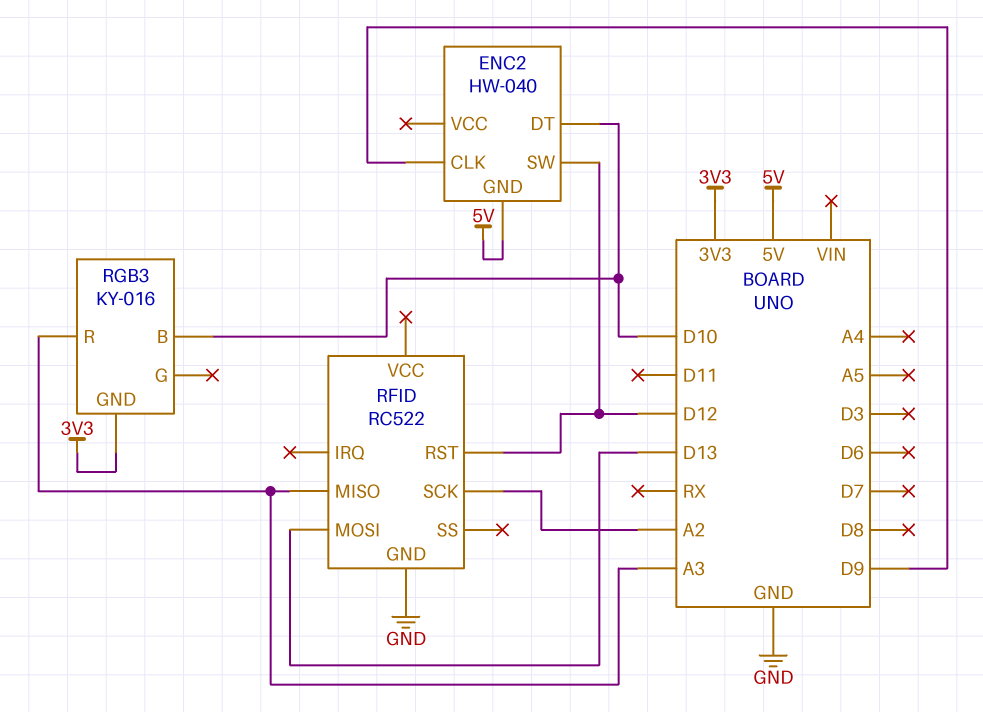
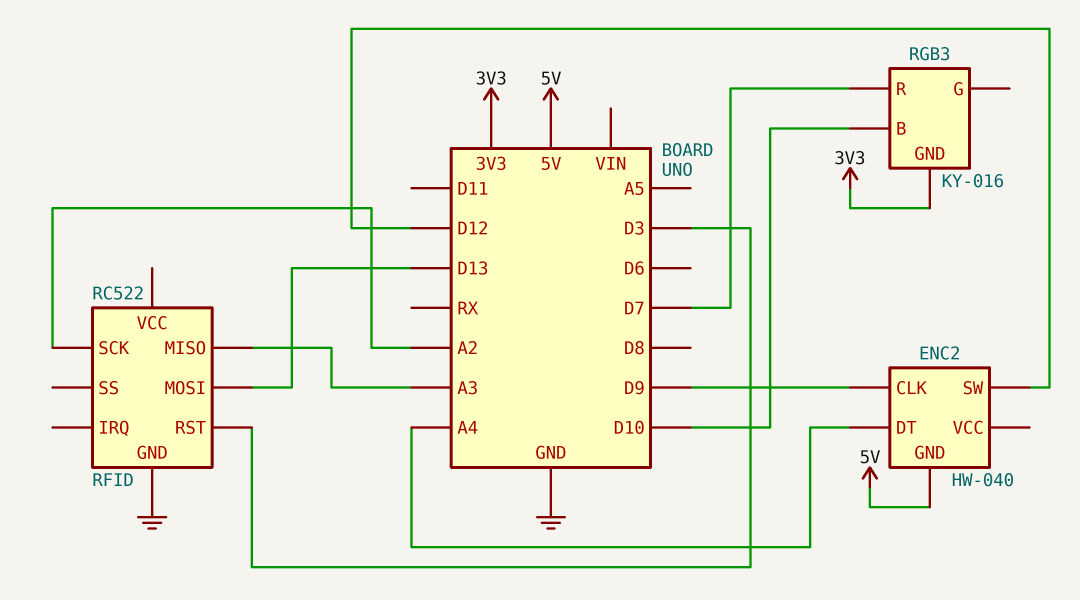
ENC2 pin DT: D10 -> A4
RFID pin RST: D12 -> D3
RGB3 pin R: A3 -> D7

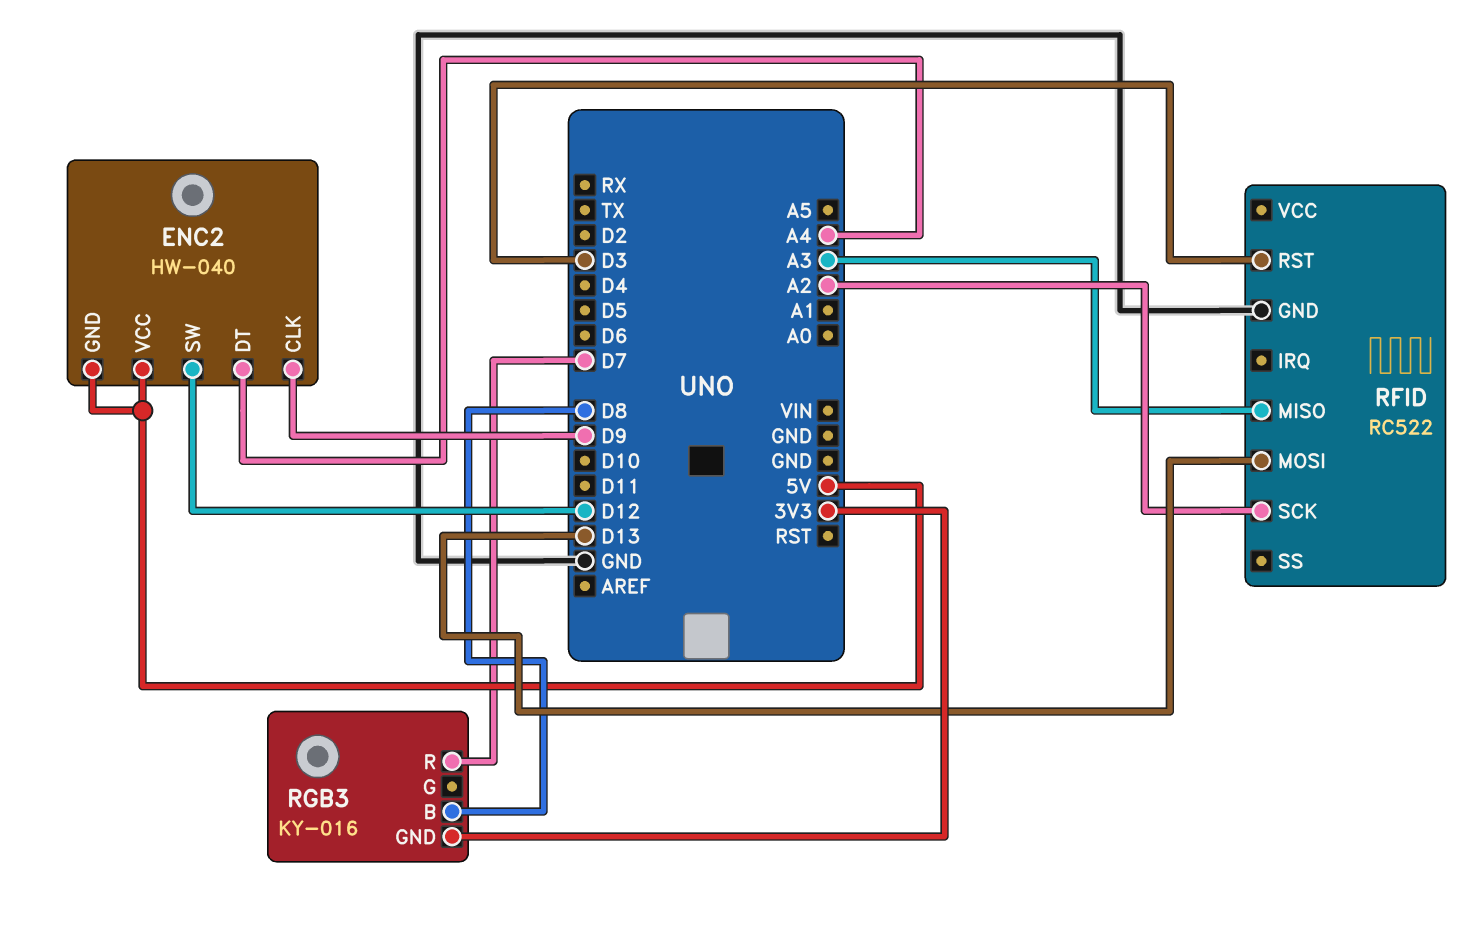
ENC2 pin VCC: none -> 5V
RGB3 pin B: D10 -> D8

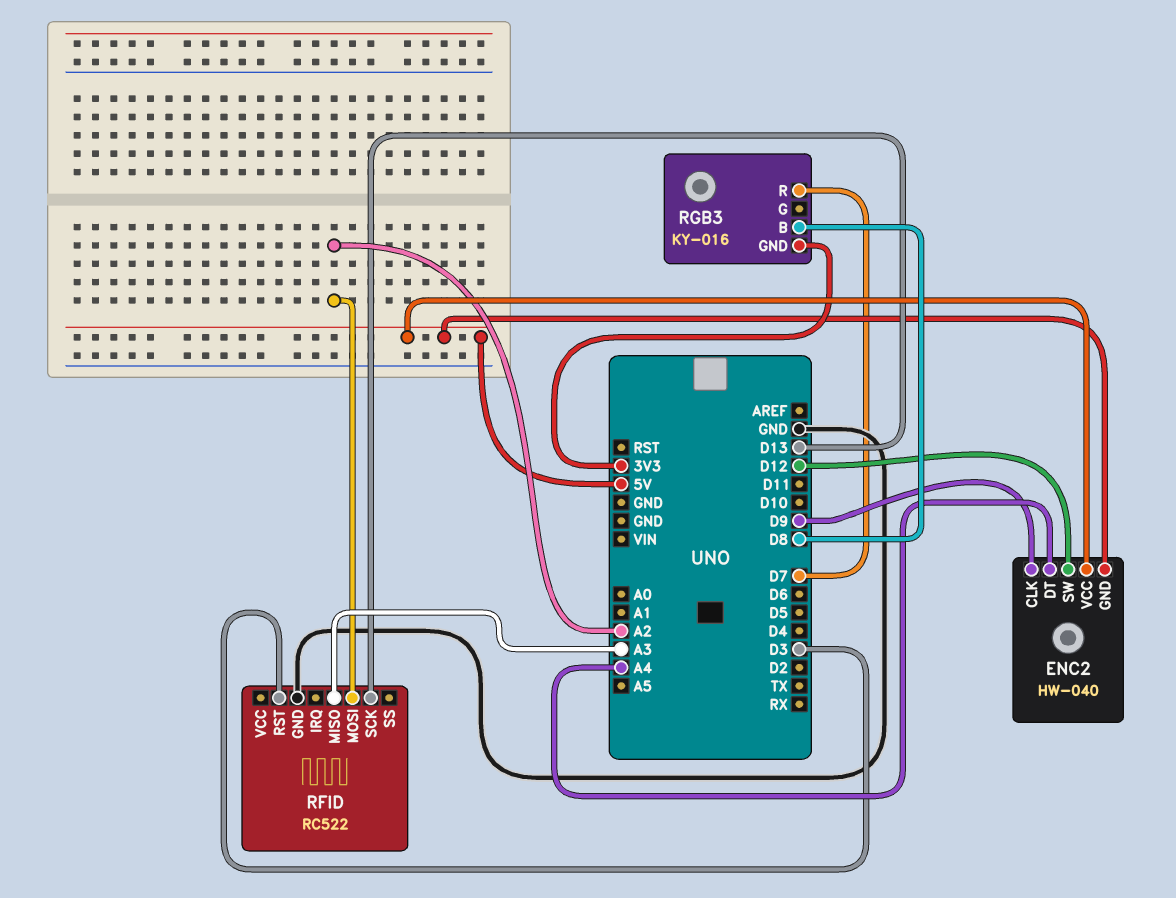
RFID pin MOSI: D13 -> A2
RFID pin SCK: A2 -> D13

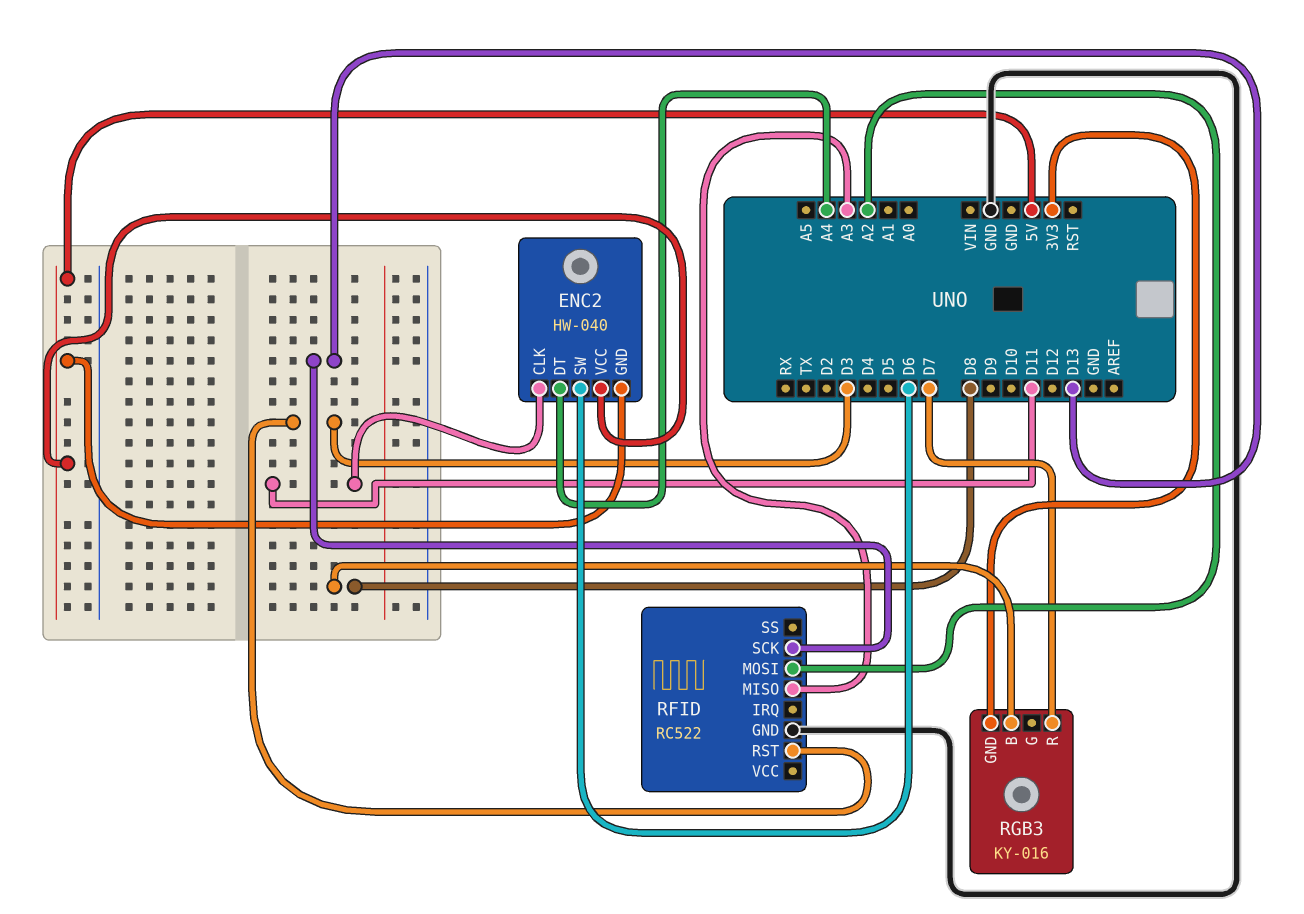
ENC2 pin CLK: D9 -> D11
ENC2 pin SW: D12 -> D6

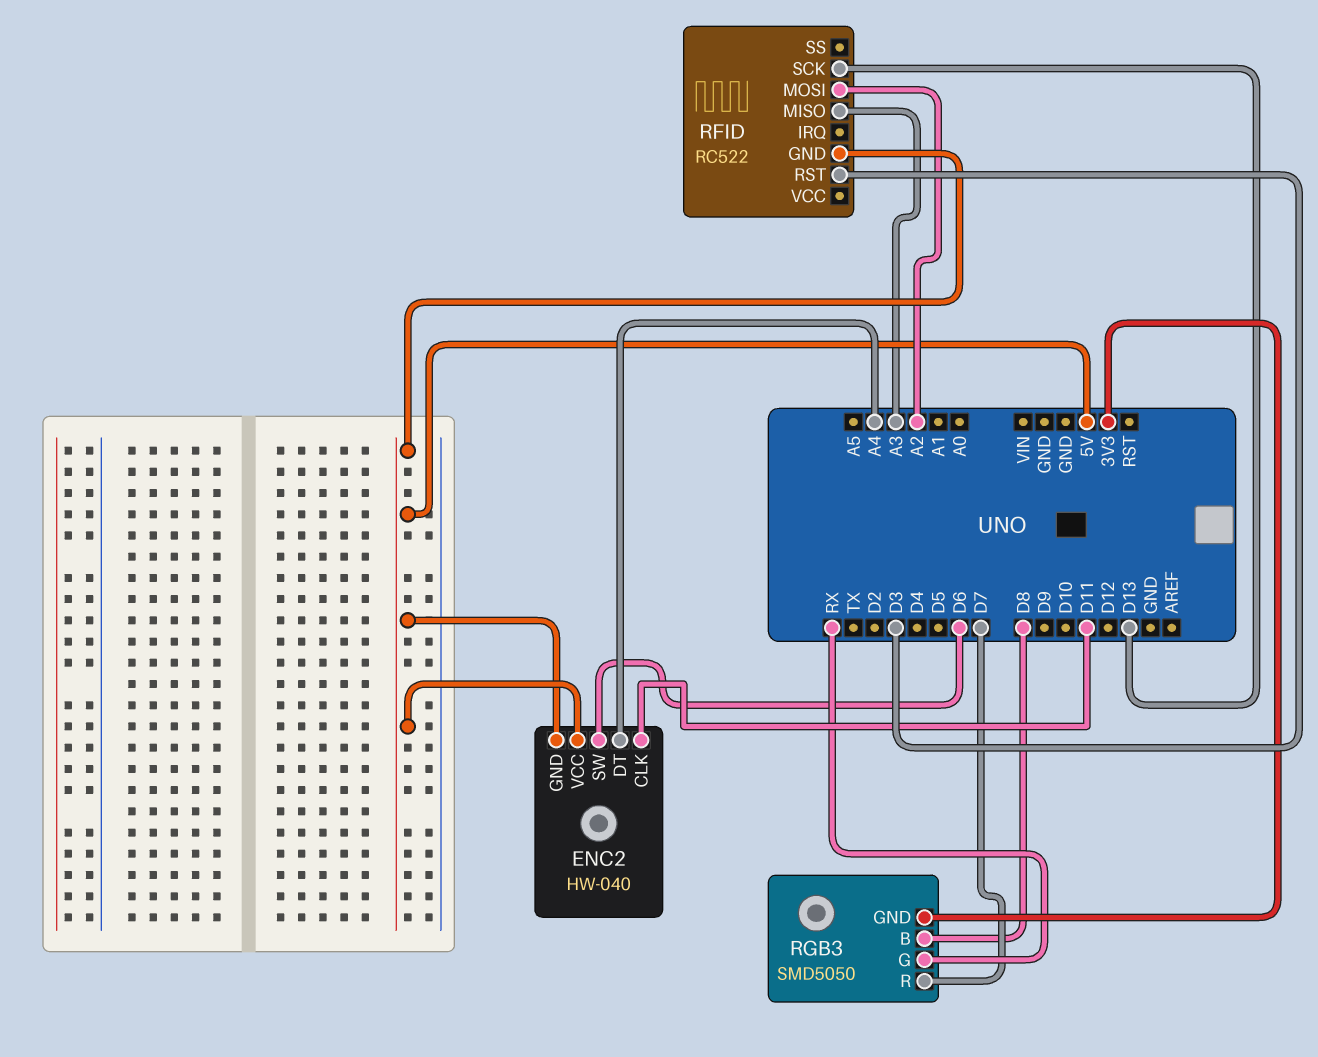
RFID pin GND: GND -> 5V
RGB3: KY-016 -> SMD5050
RGB3 pin G: none -> RX

